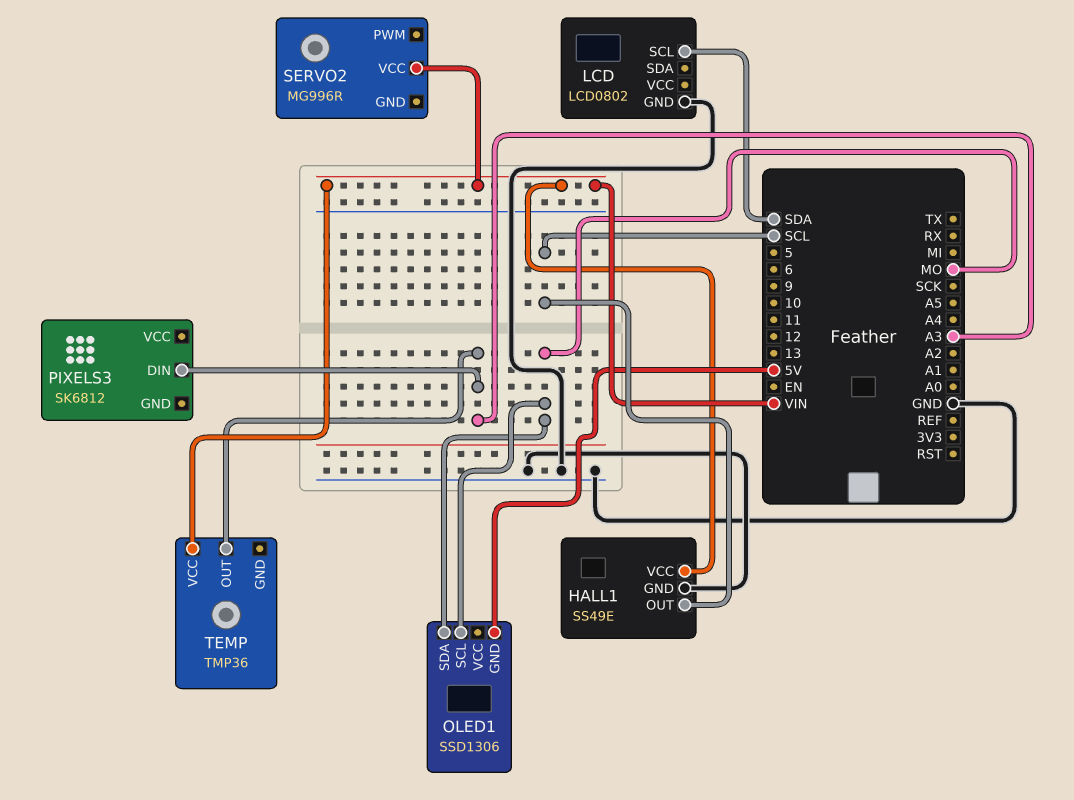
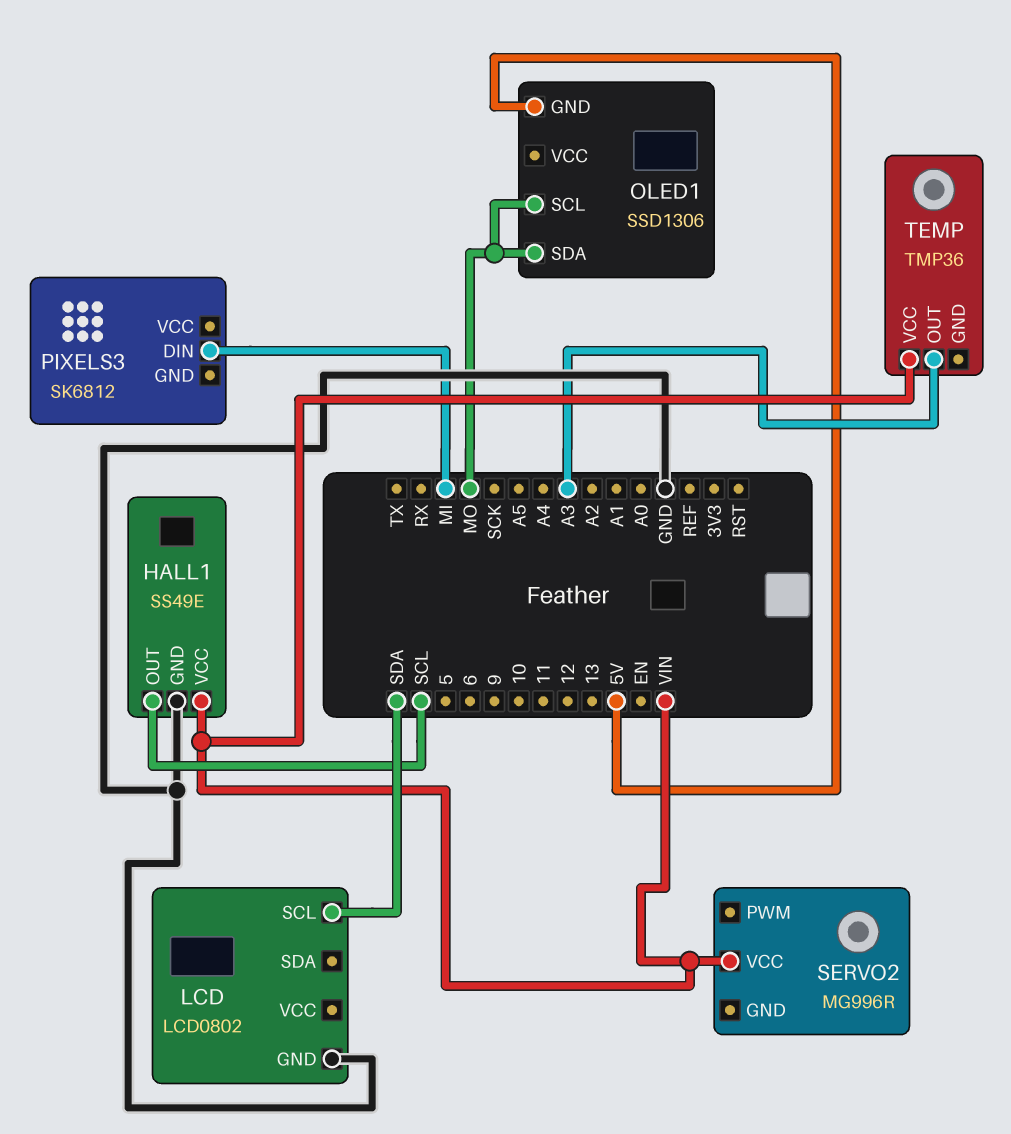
PIXELS3 pin DIN: A3 -> MI

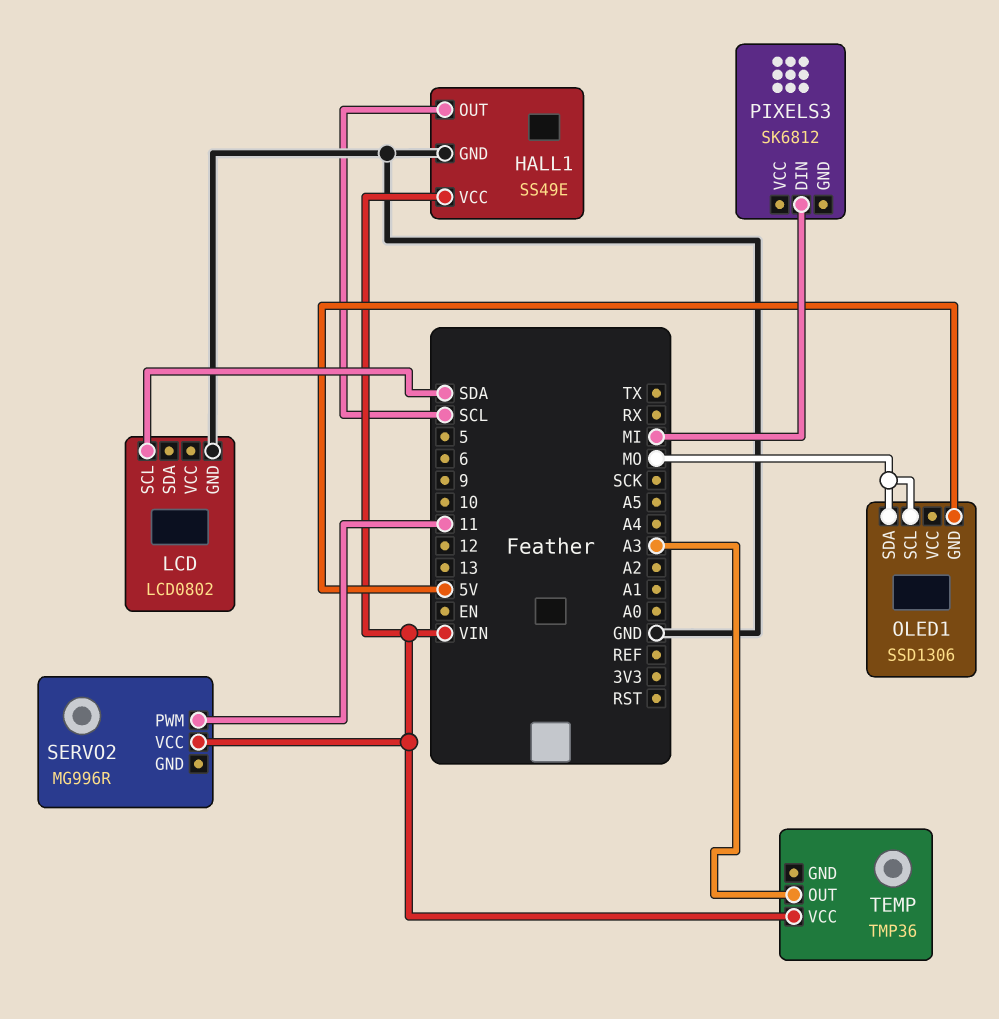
SERVO2 pin PWM: none -> 11

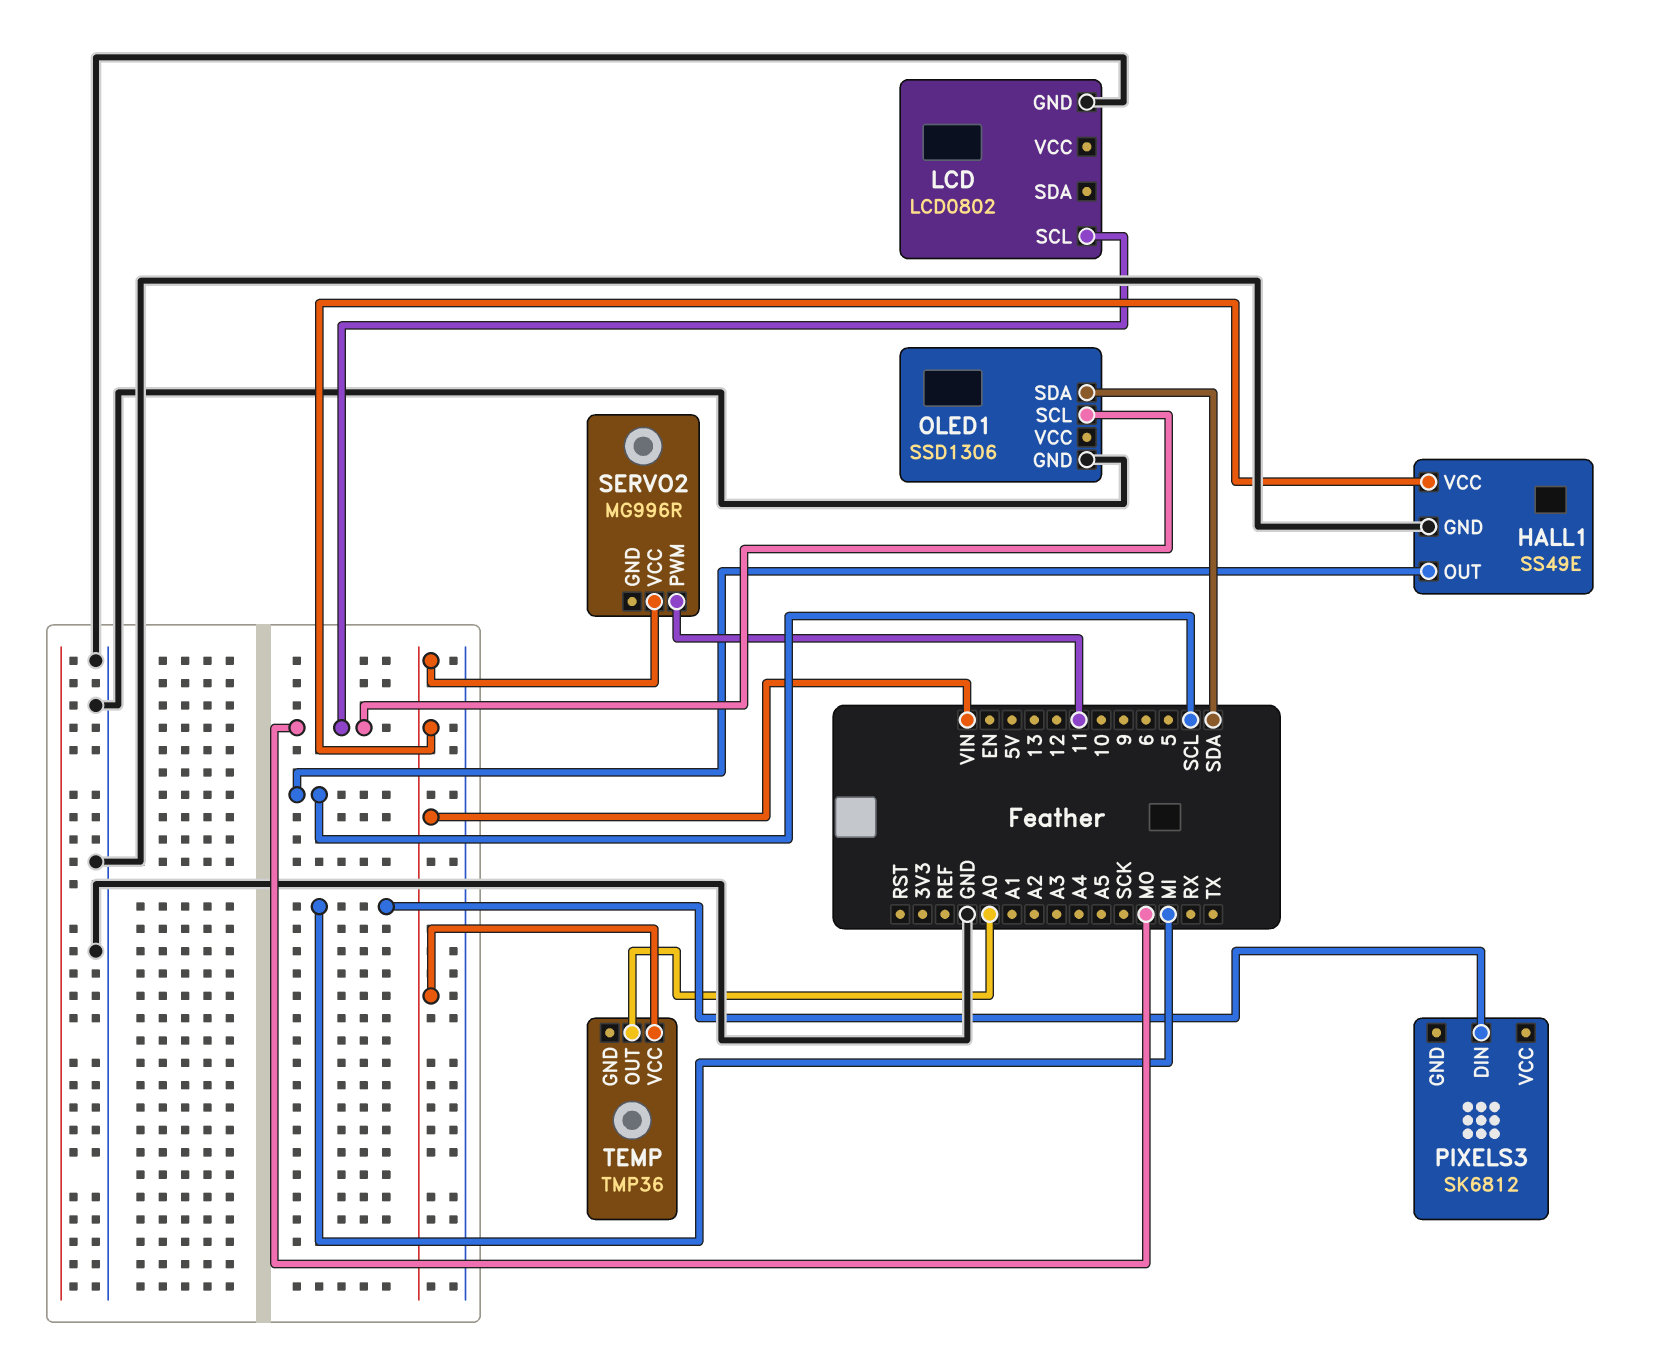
LCD pin SCL: SDA -> MO
OLED1 pin GND: 5V -> GND
OLED1 pin SDA: MO -> SDA
TEMP pin OUT: A3 -> A0

